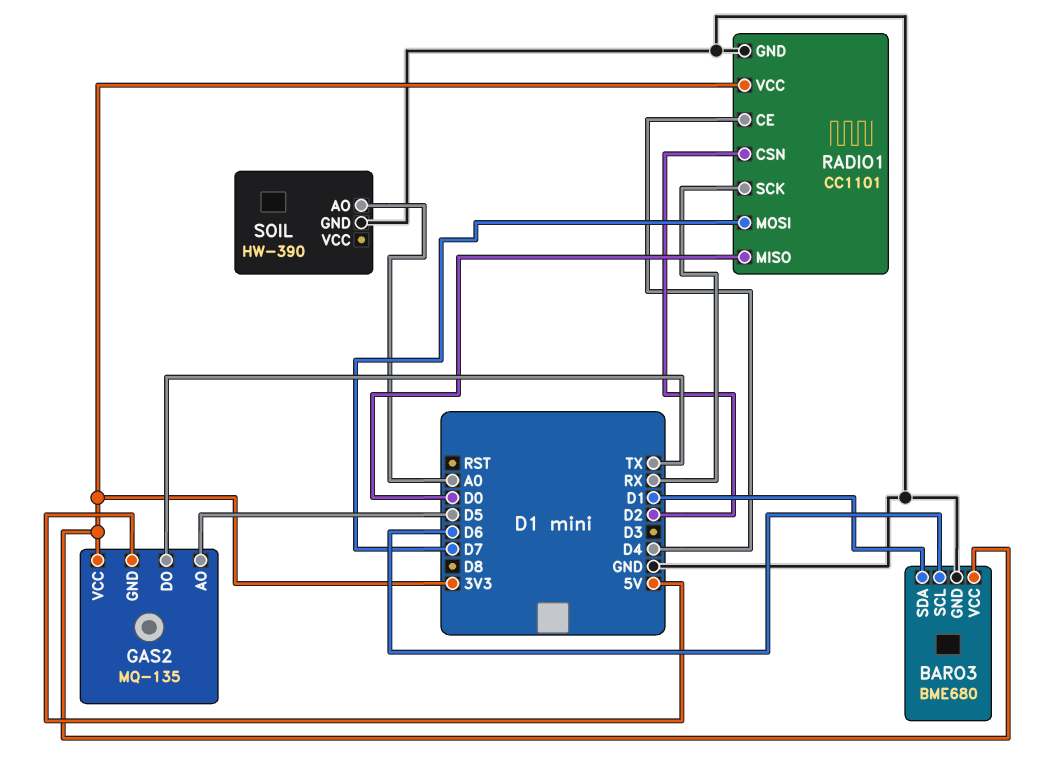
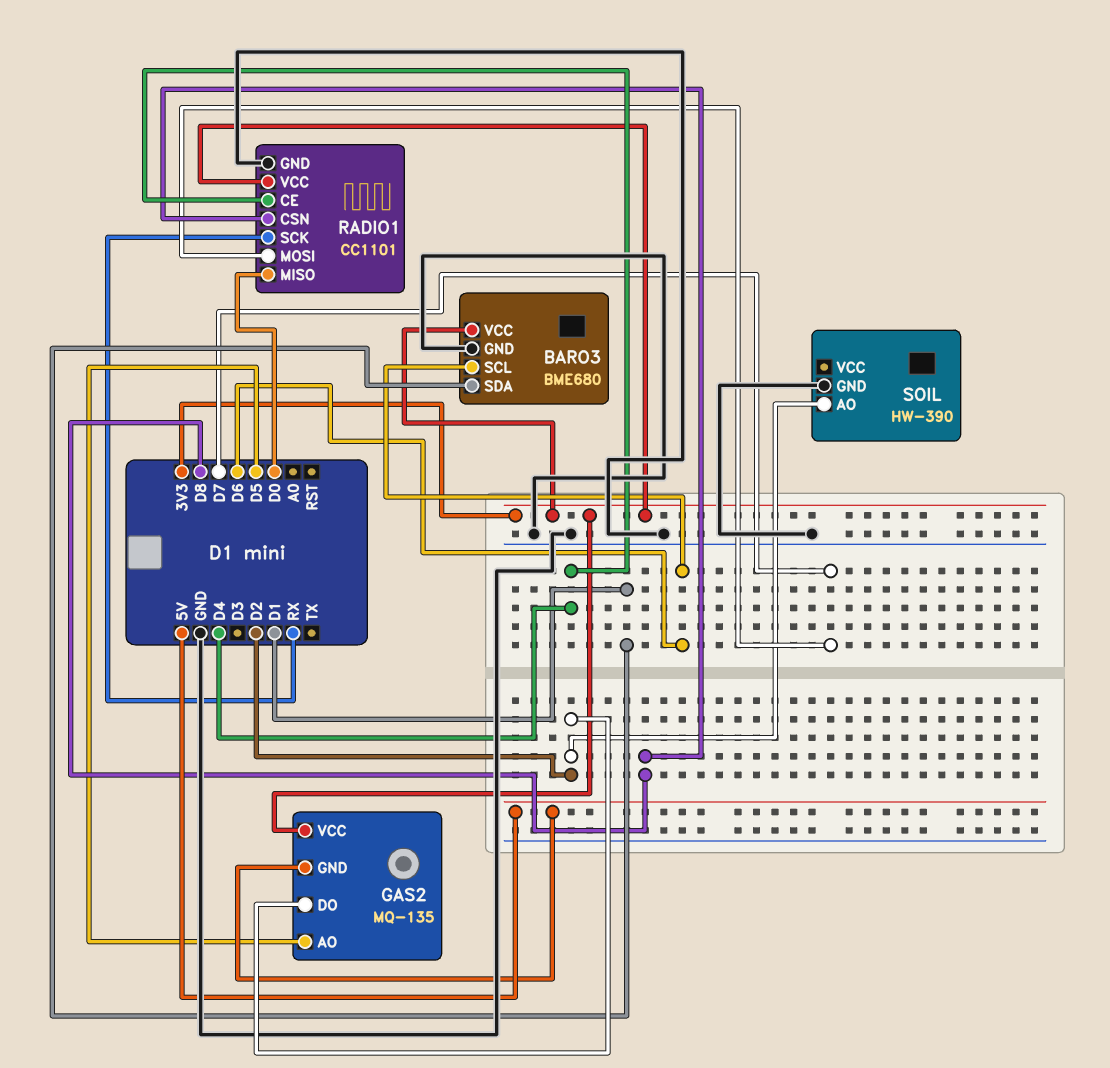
GAS2 pin DO: TX -> D2
RADIO1 pin CSN: D2 -> D8
SOIL pin AO: A0 -> D2

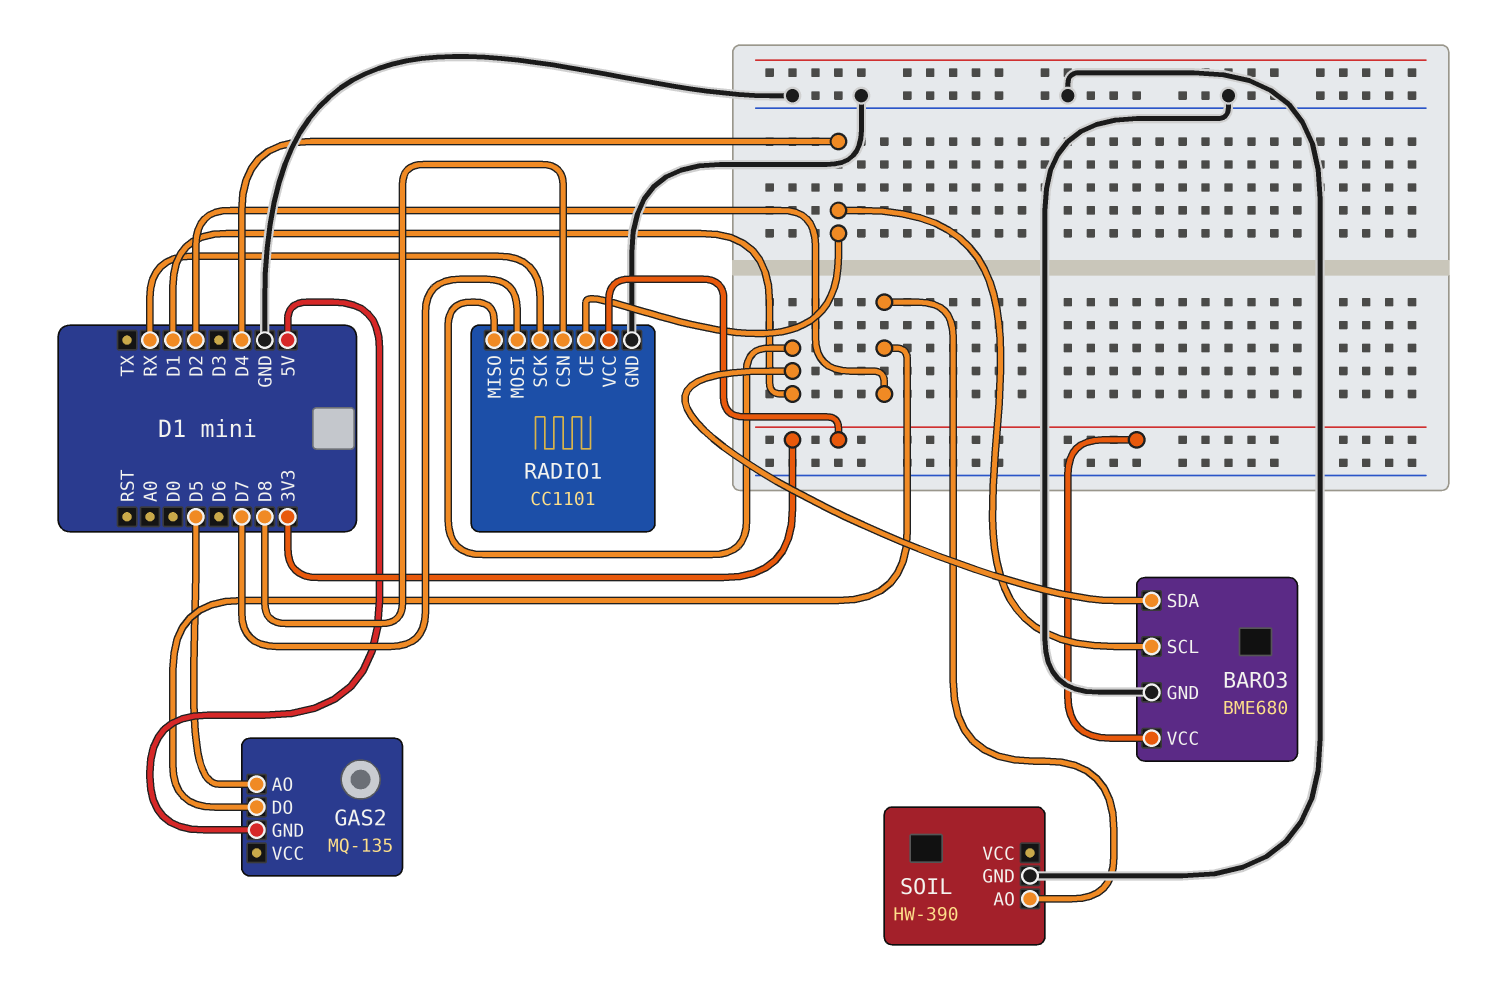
BARO3 pin SCL: D6 -> D4
GAS2 pin VCC: 3V3 -> none
RADIO1 pin MISO: D0 -> D1

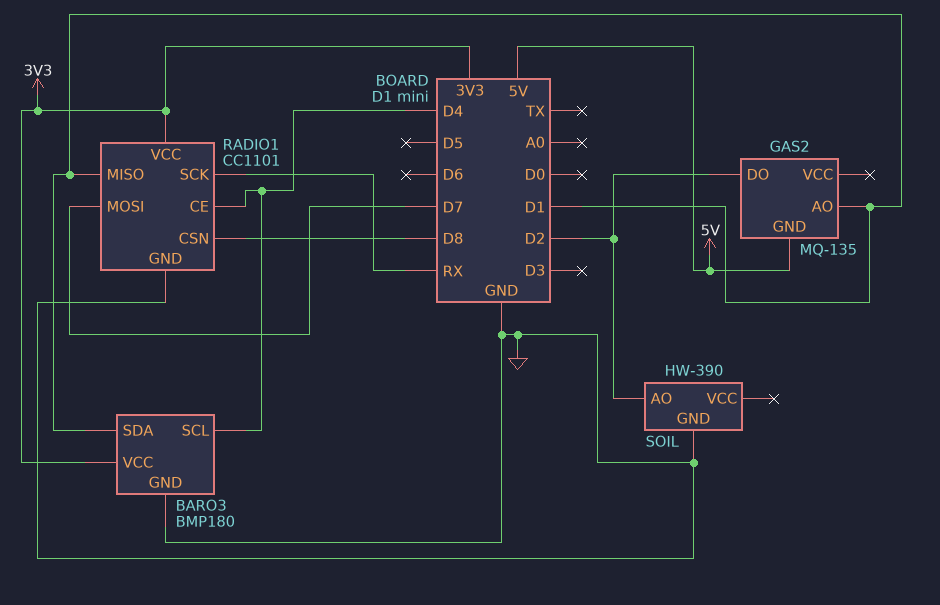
BARO3: BME680 -> BMP180
GAS2 pin AO: D5 -> D1

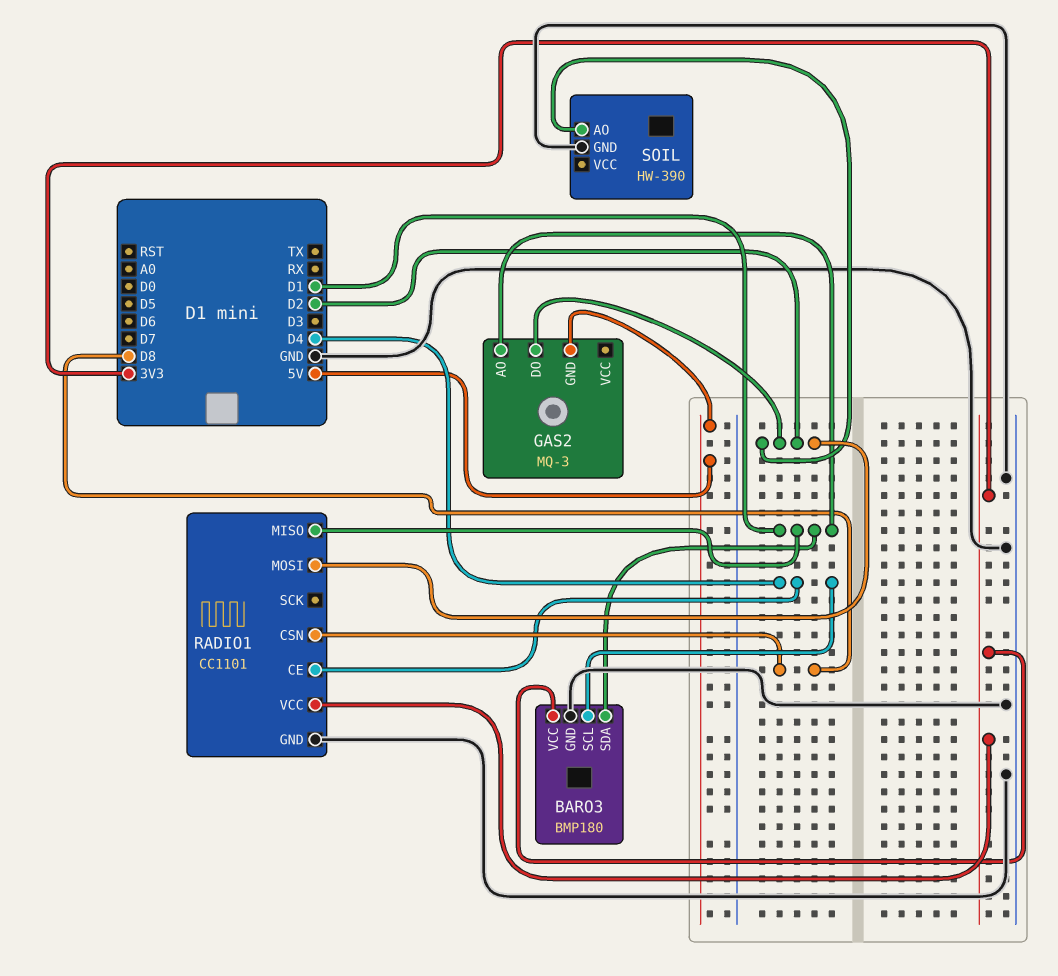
GAS2: MQ-135 -> MQ-3
RADIO1 pin MOSI: D7 -> D2
RADIO1 pin SCK: RX -> none

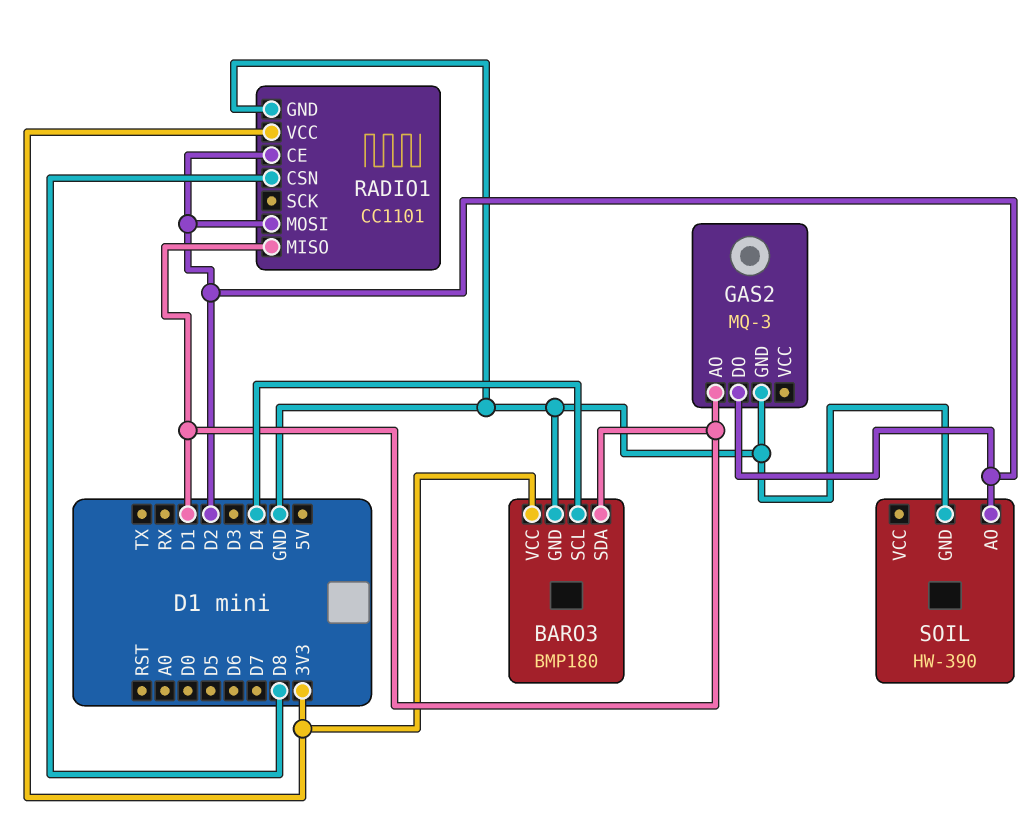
GAS2 pin GND: 5V -> GND
RADIO1 pin CE: D4 -> D2

